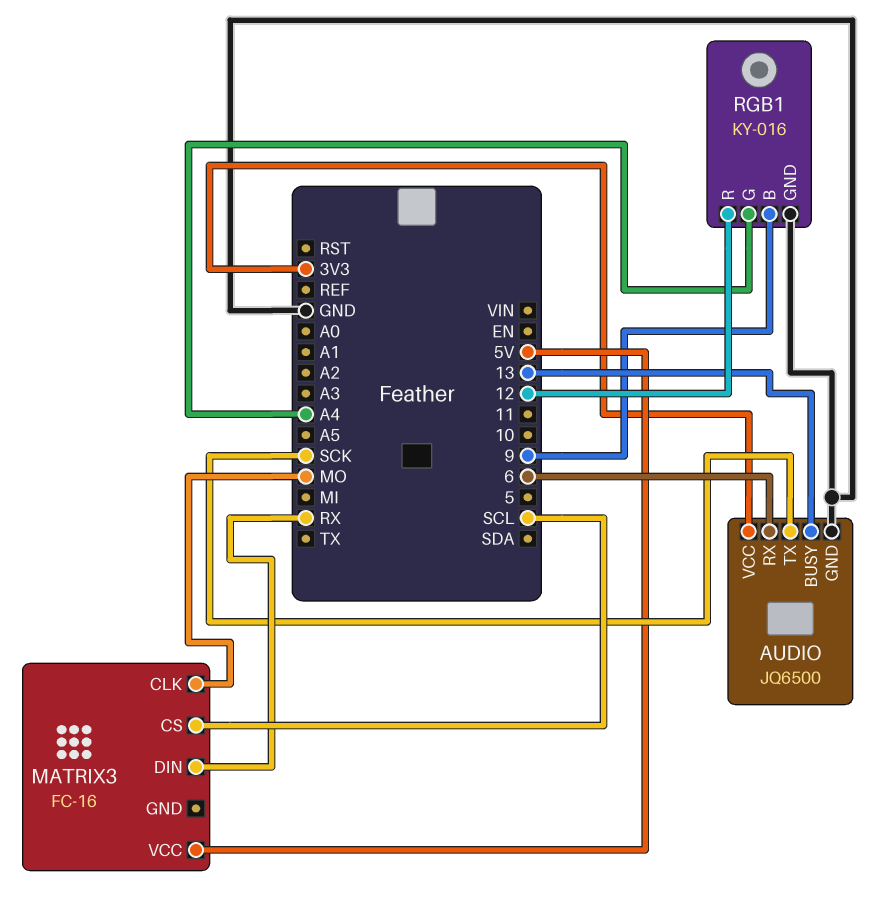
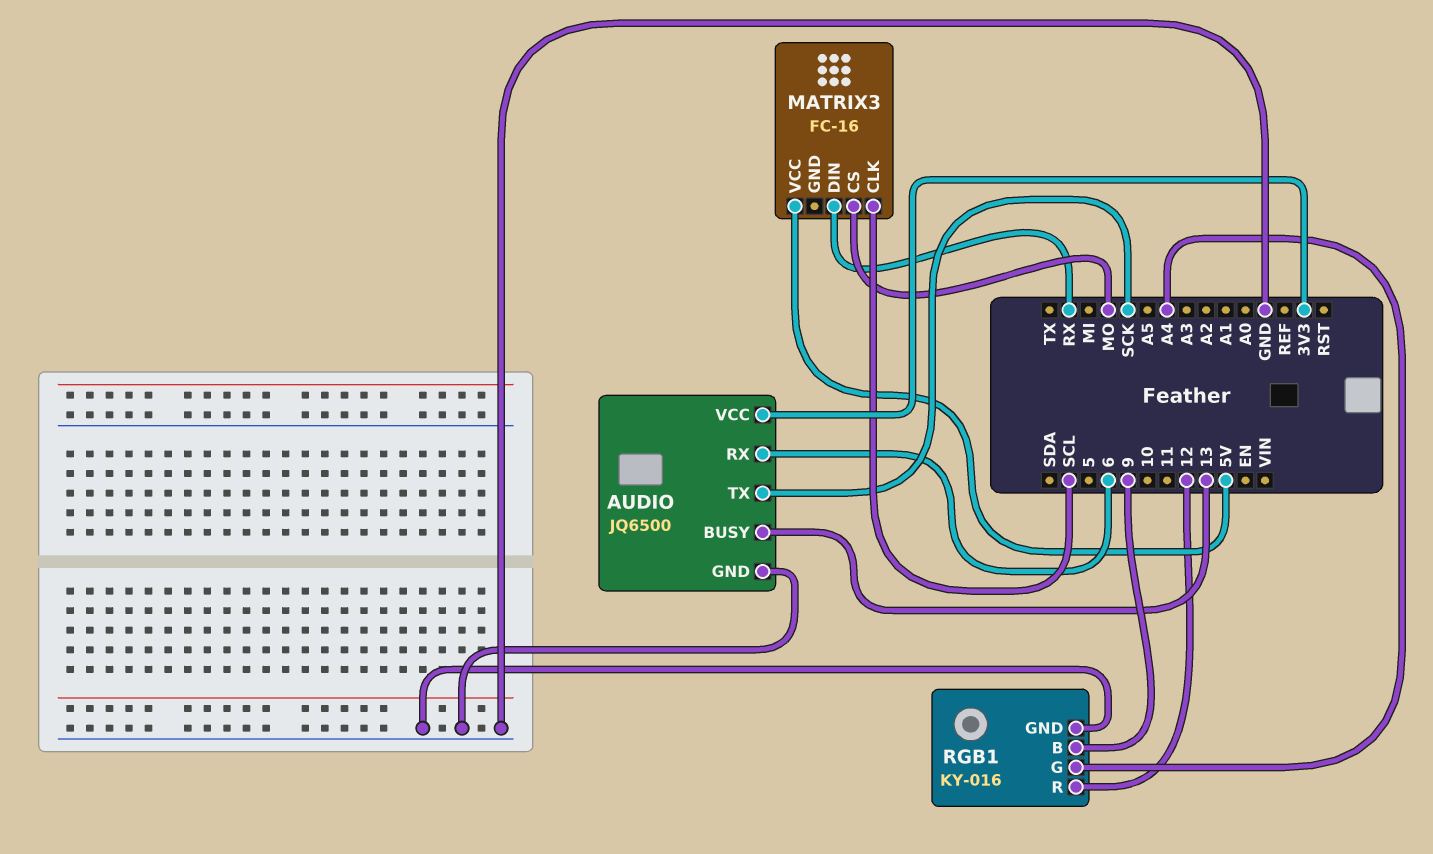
MATRIX3 pin CLK: MO -> SCL
MATRIX3 pin CS: SCL -> MO

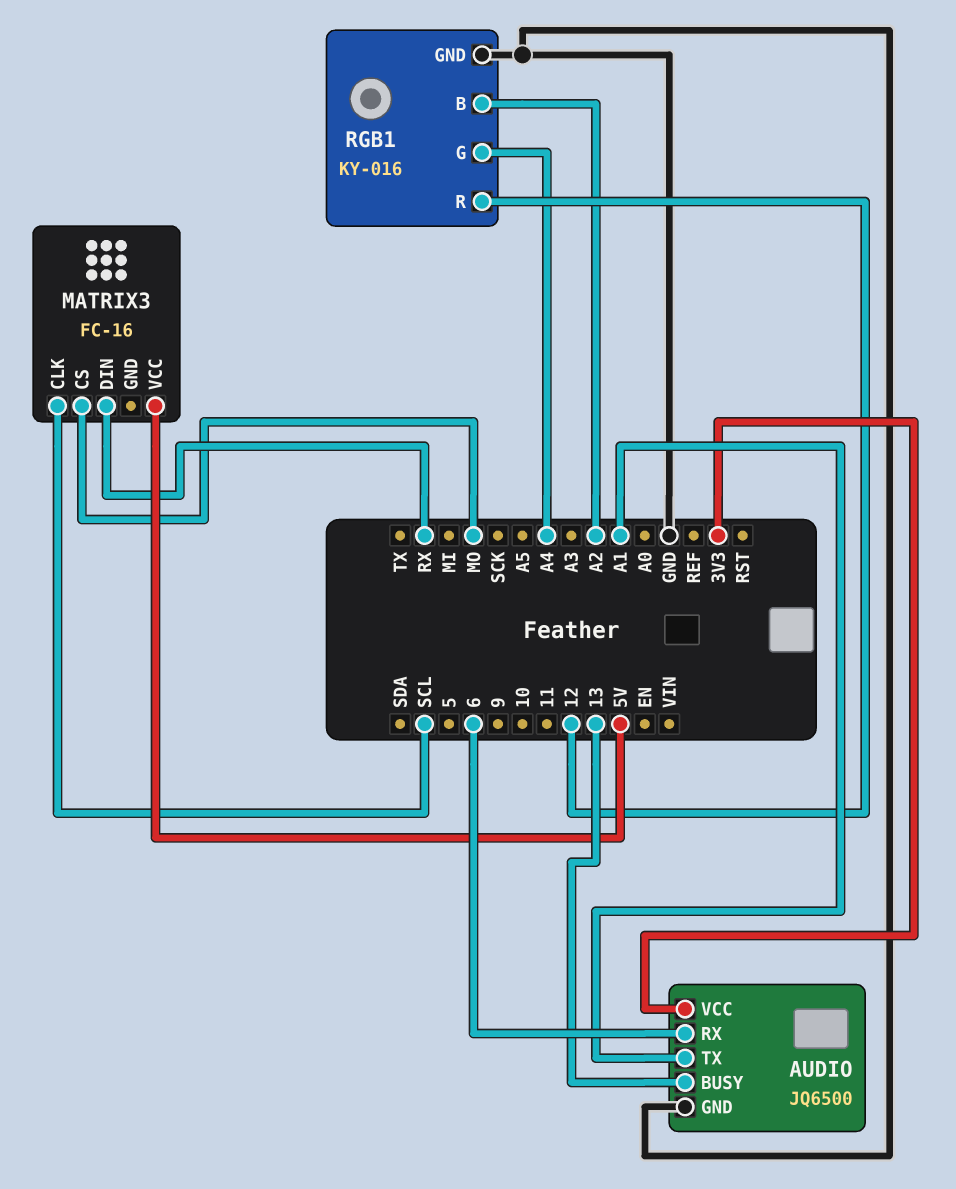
AUDIO pin TX: SCK -> A1
RGB1 pin B: 9 -> A2

